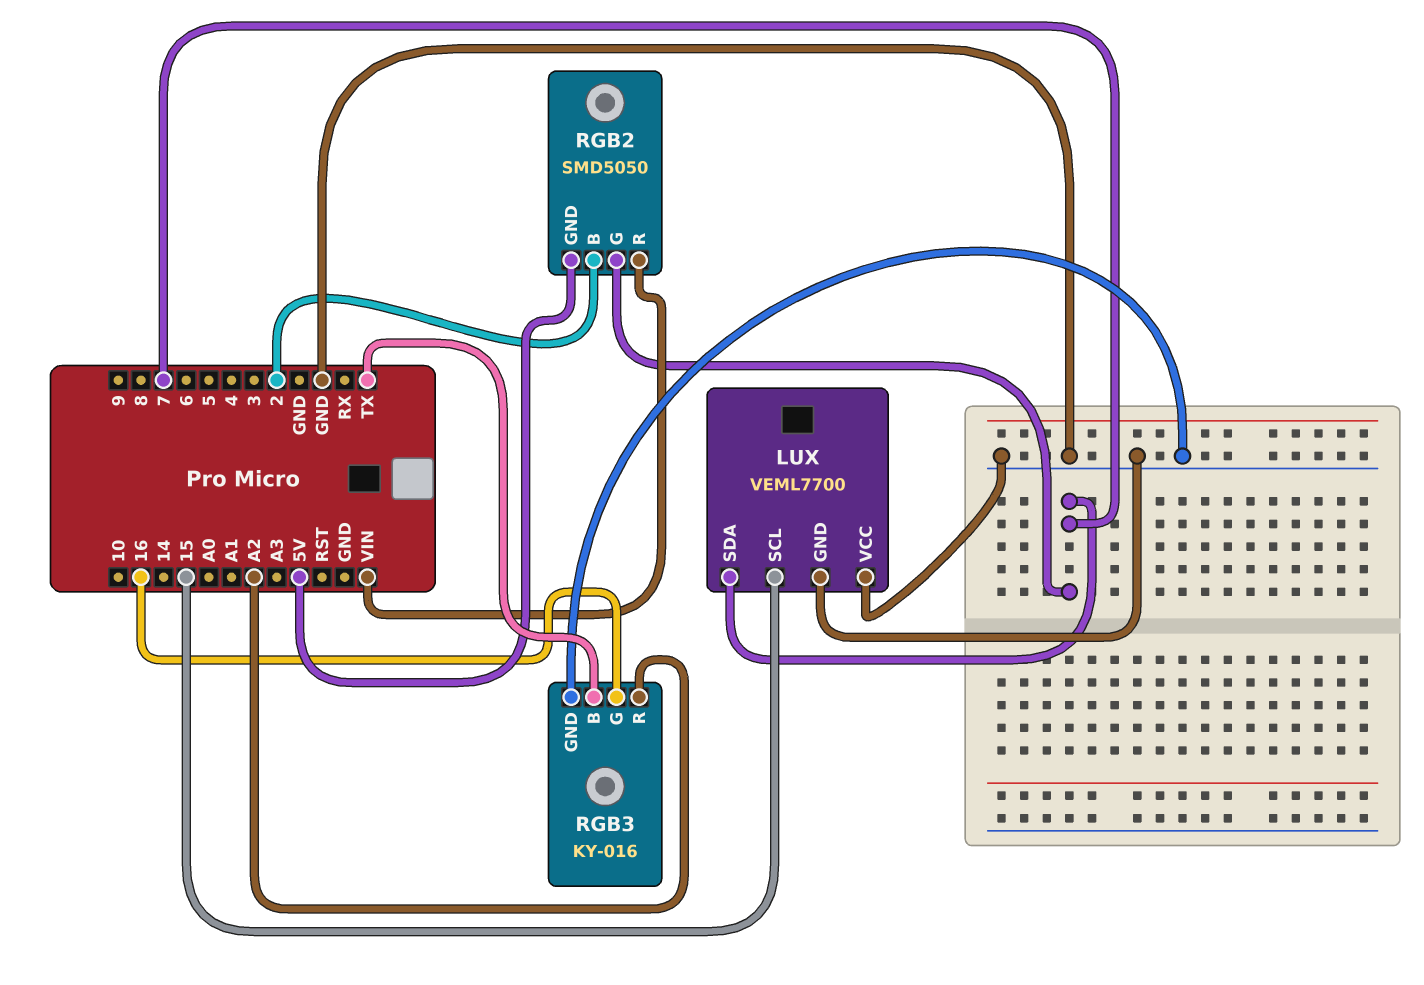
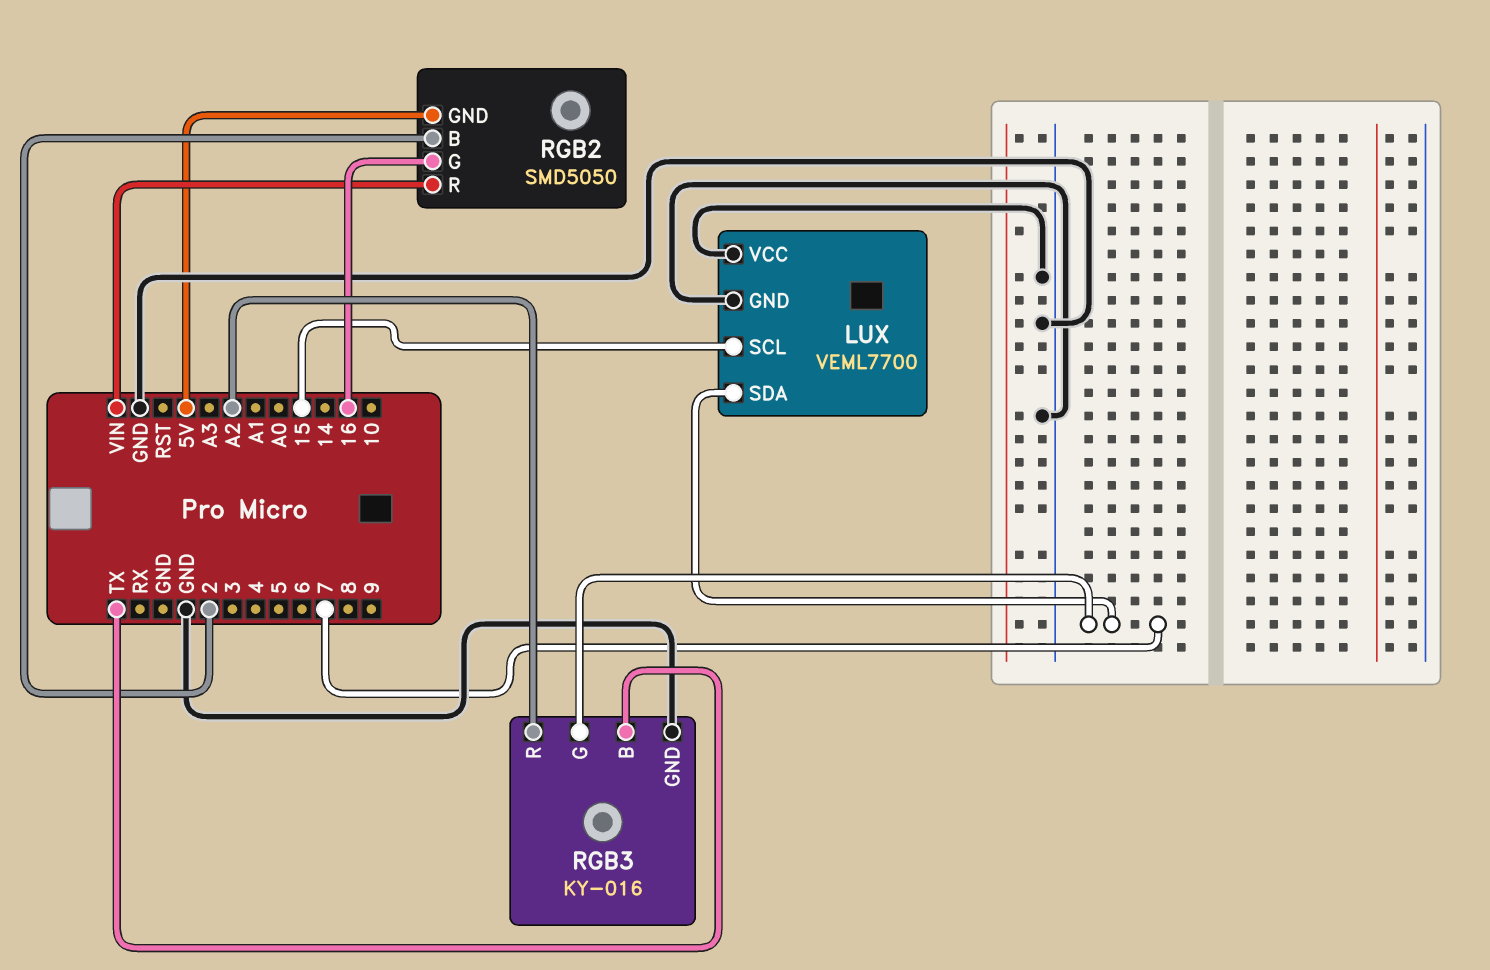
RGB2 pin G: 7 -> 16
RGB3 pin G: 16 -> 7

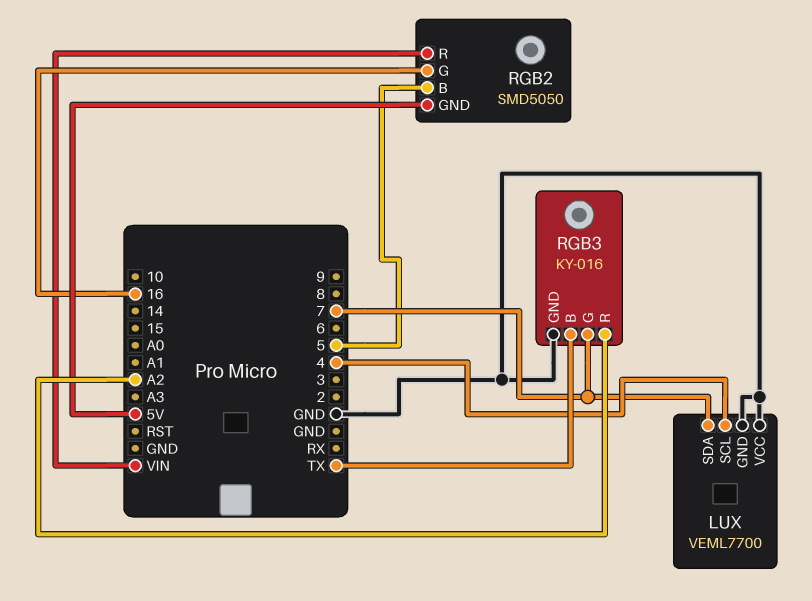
LUX pin SCL: 15 -> 4
RGB2 pin B: 2 -> 5

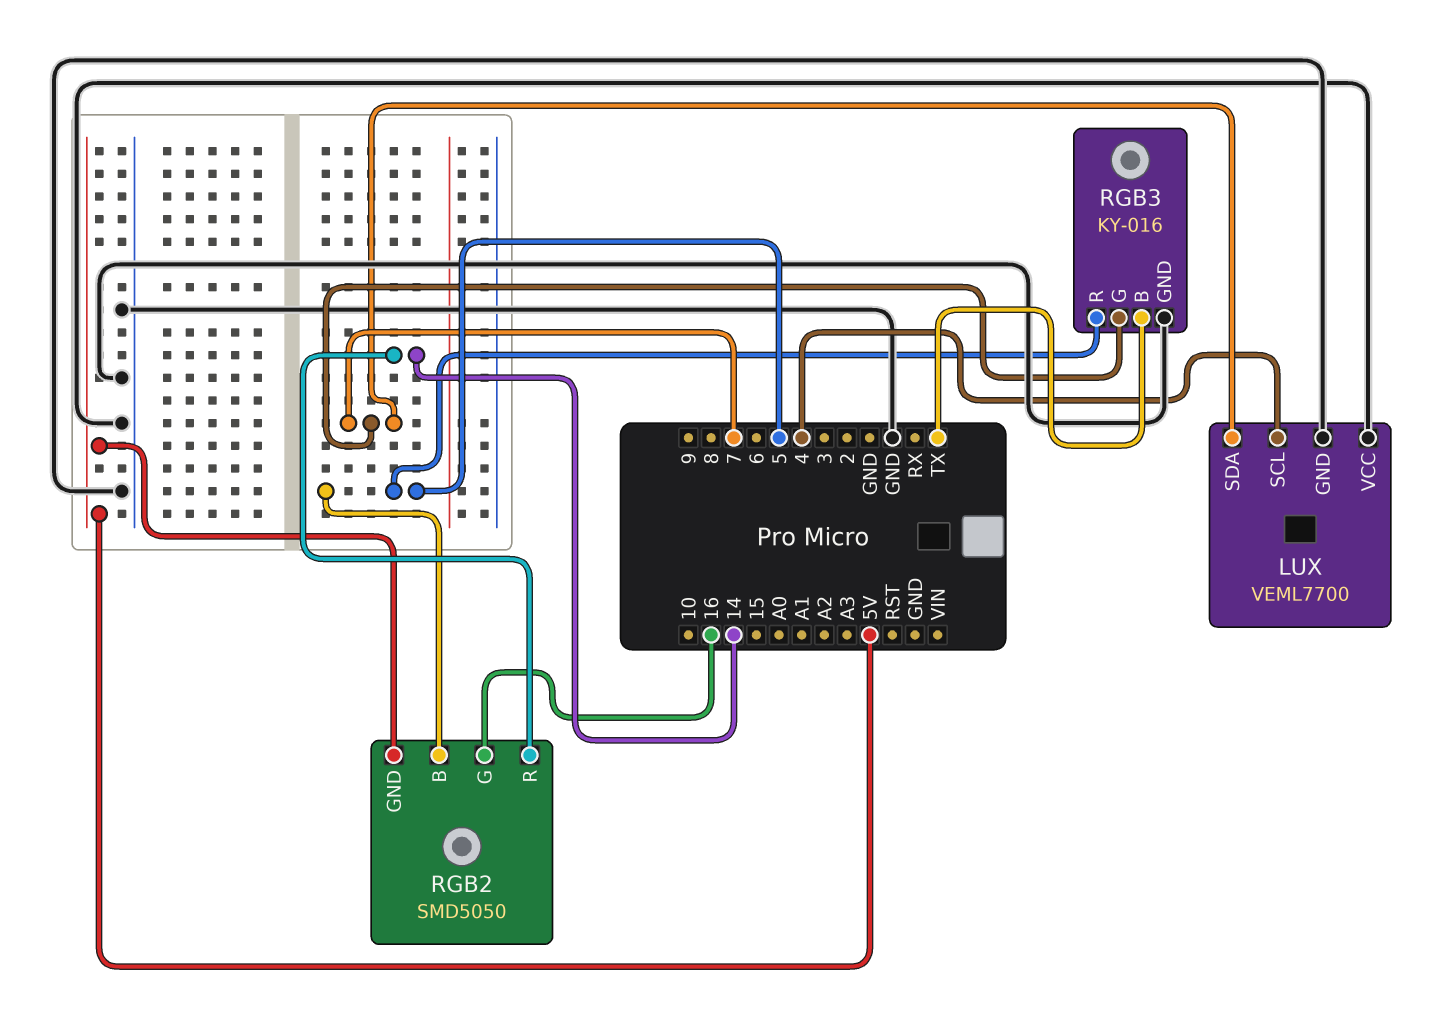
RGB2 pin R: VIN -> 14
RGB3 pin R: A2 -> 5

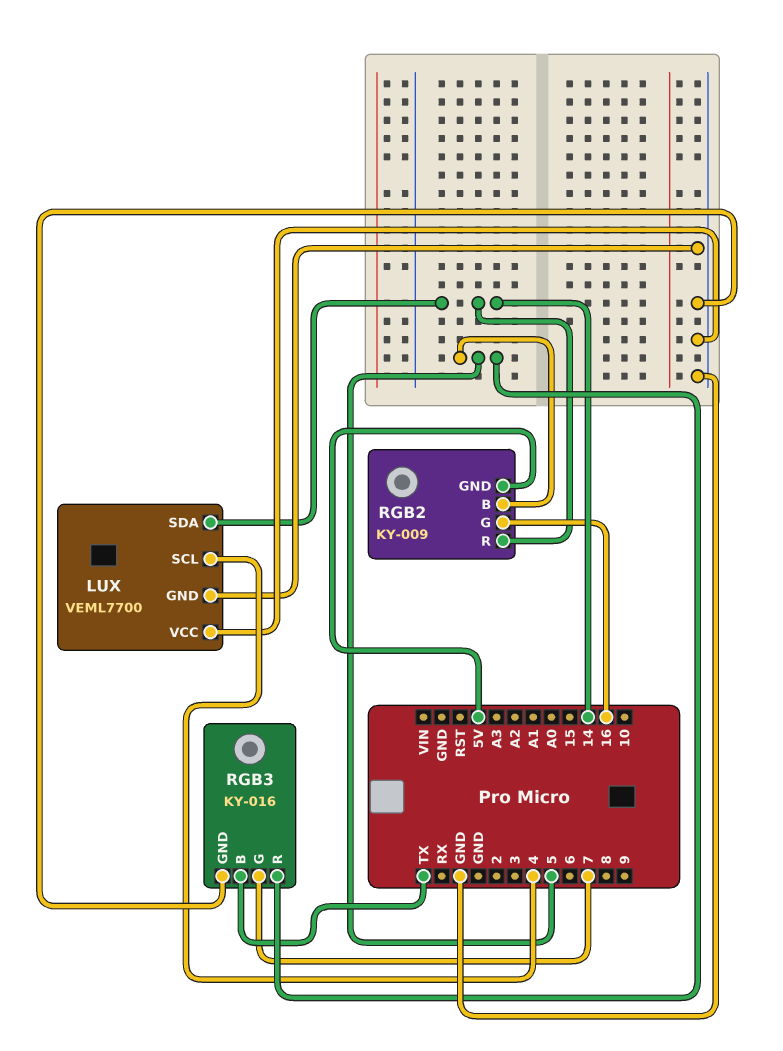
LUX pin SDA: 7 -> 14
RGB2: SMD5050 -> KY-009

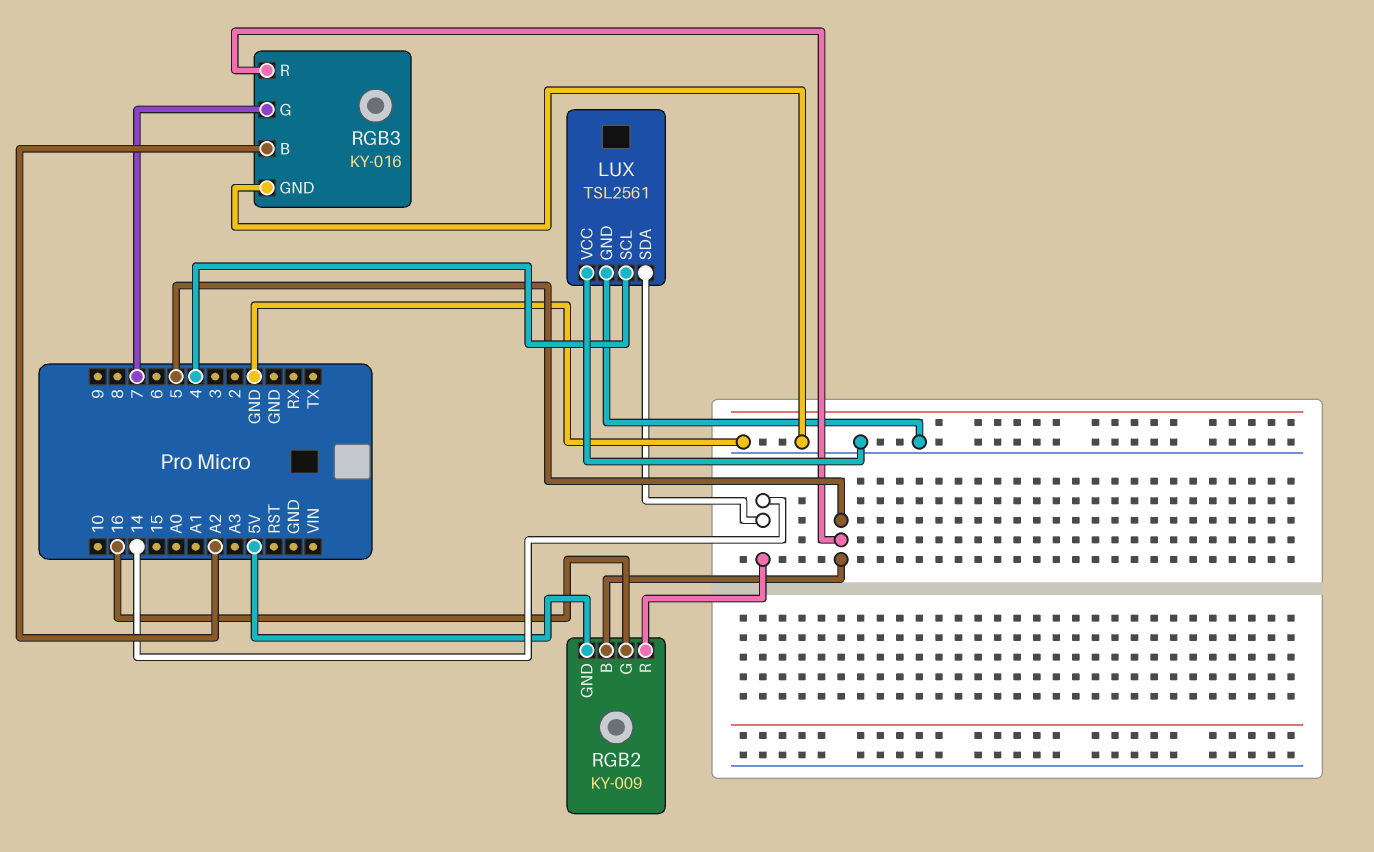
LUX: VEML7700 -> TSL2561
RGB3 pin B: TX -> A2

